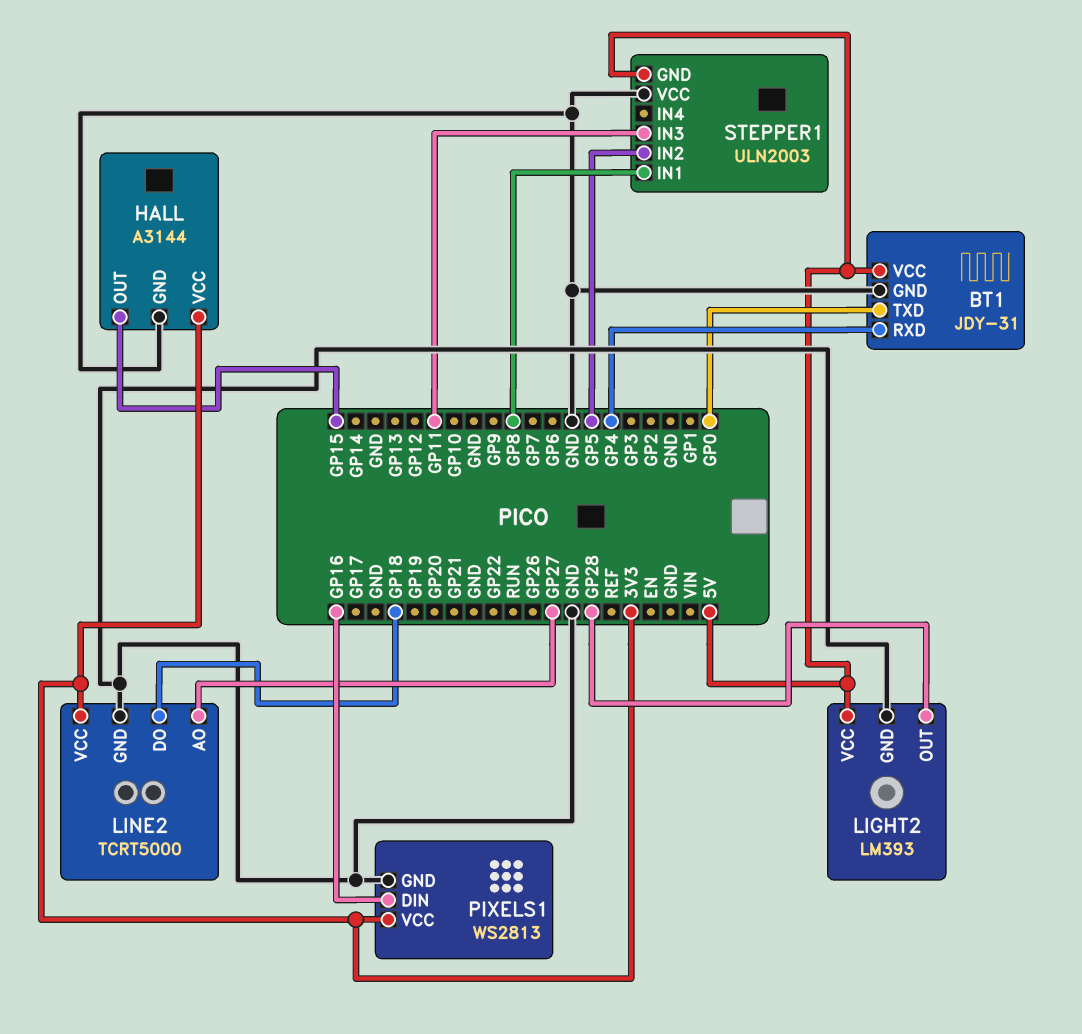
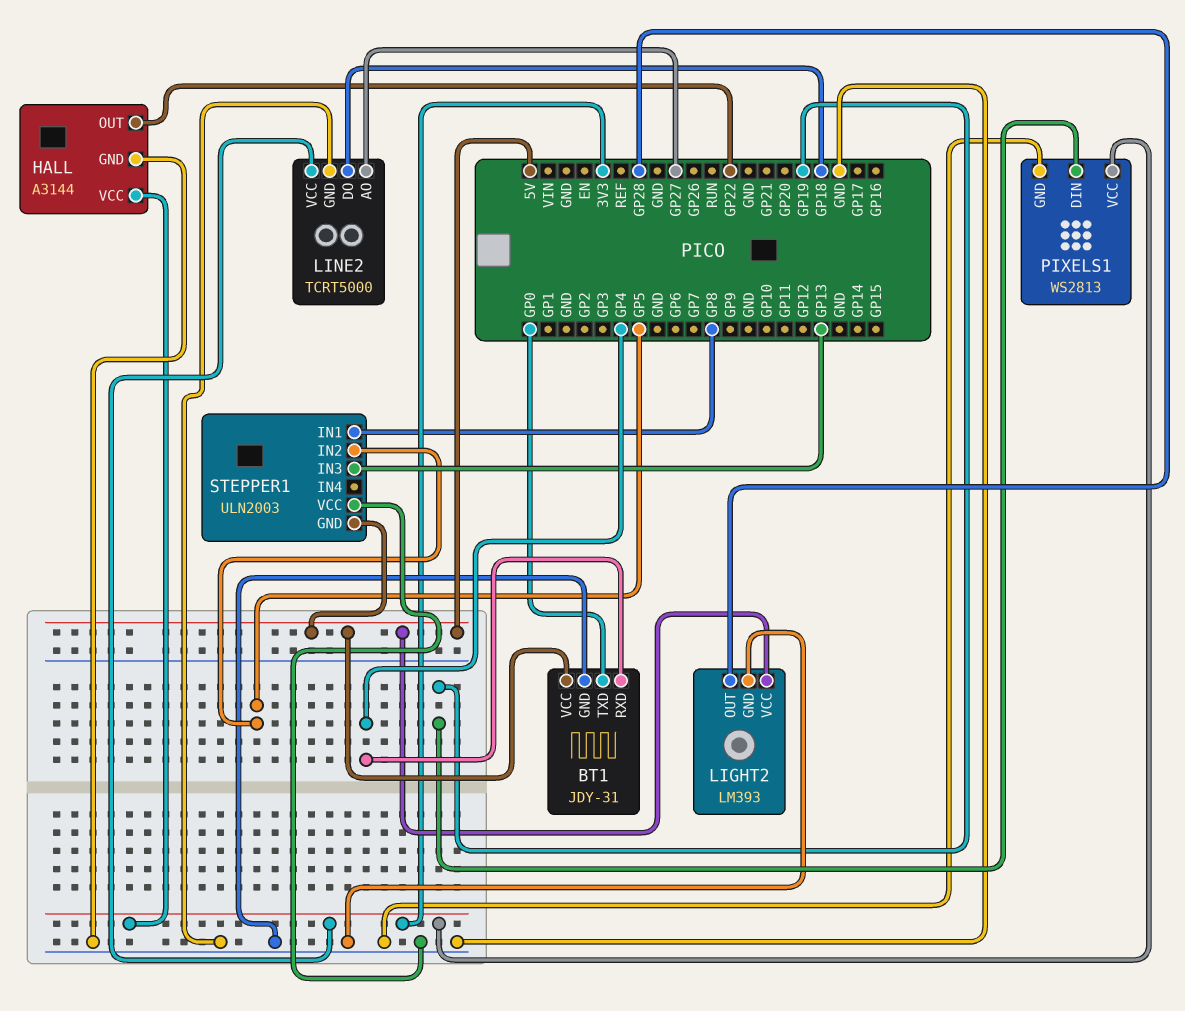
HALL pin OUT: GP15 -> GP22
PIXELS1 pin DIN: GP16 -> GP19
STEPPER1 pin IN3: GP11 -> GP13

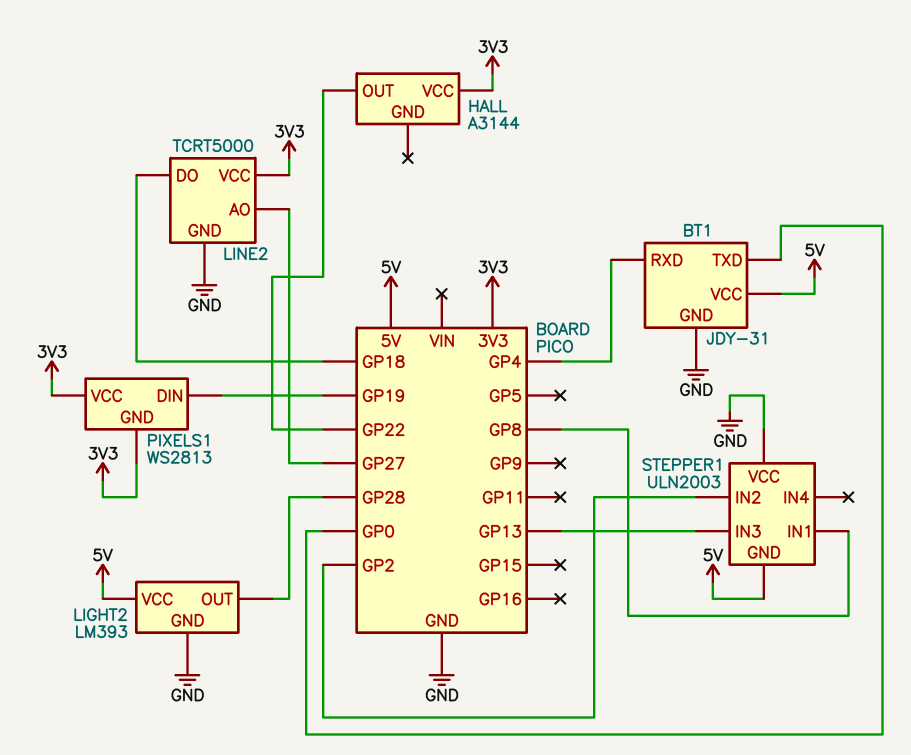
HALL pin GND: GND -> none
PIXELS1 pin GND: GND -> 3V3
STEPPER1 pin IN2: GP5 -> GP2

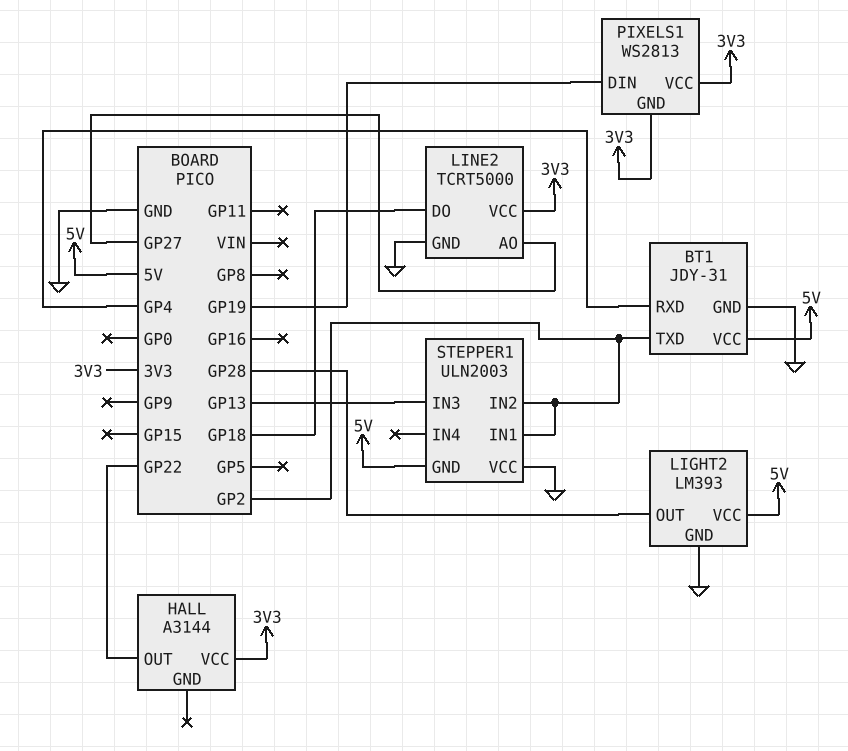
BT1 pin TXD: GP0 -> GP2
STEPPER1 pin IN1: GP8 -> GP2

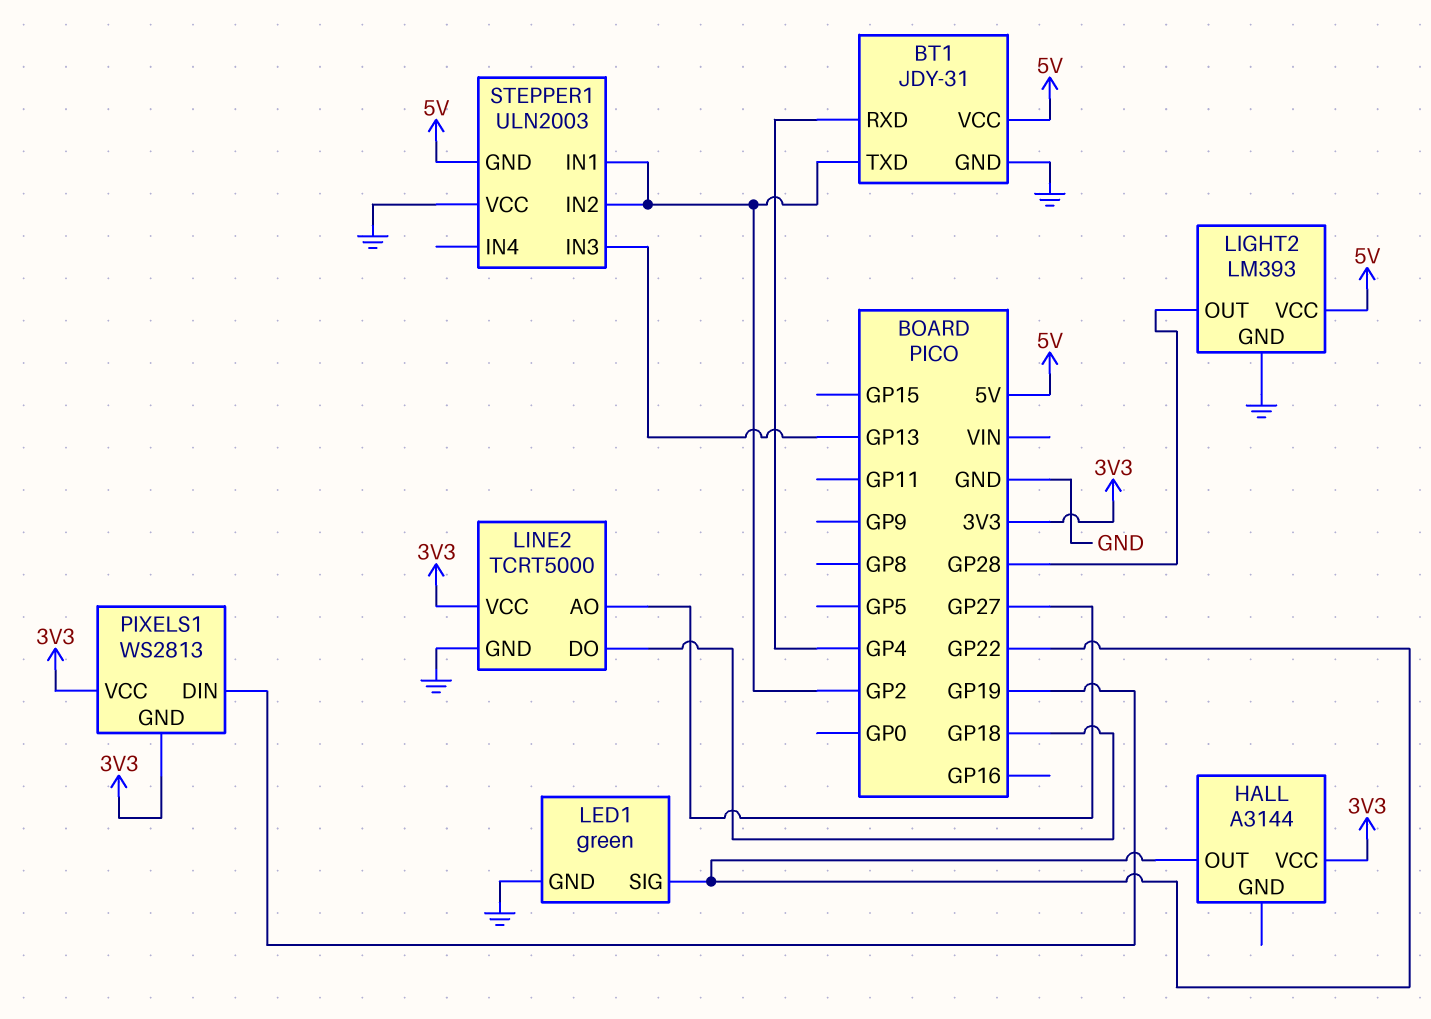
LED1: none -> green
LED1 pin GND: none -> GND
LED1 pin SIG: none -> GP22

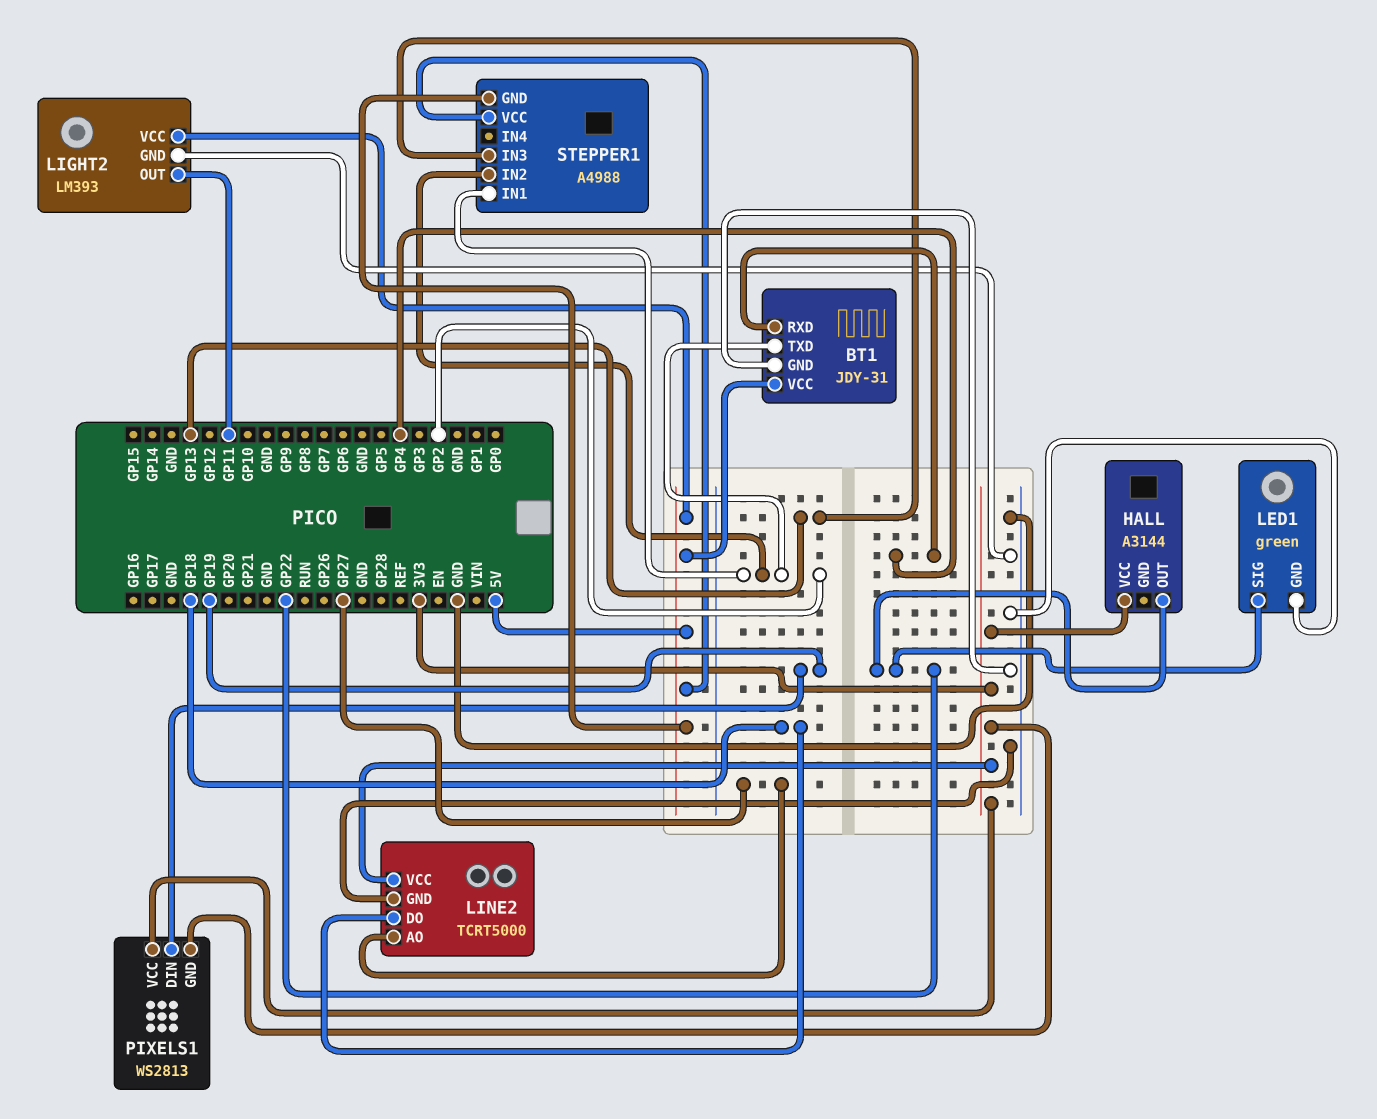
LIGHT2 pin OUT: GP28 -> GP11
STEPPER1: ULN2003 -> A4988
STEPPER1 pin VCC: GND -> 5V

